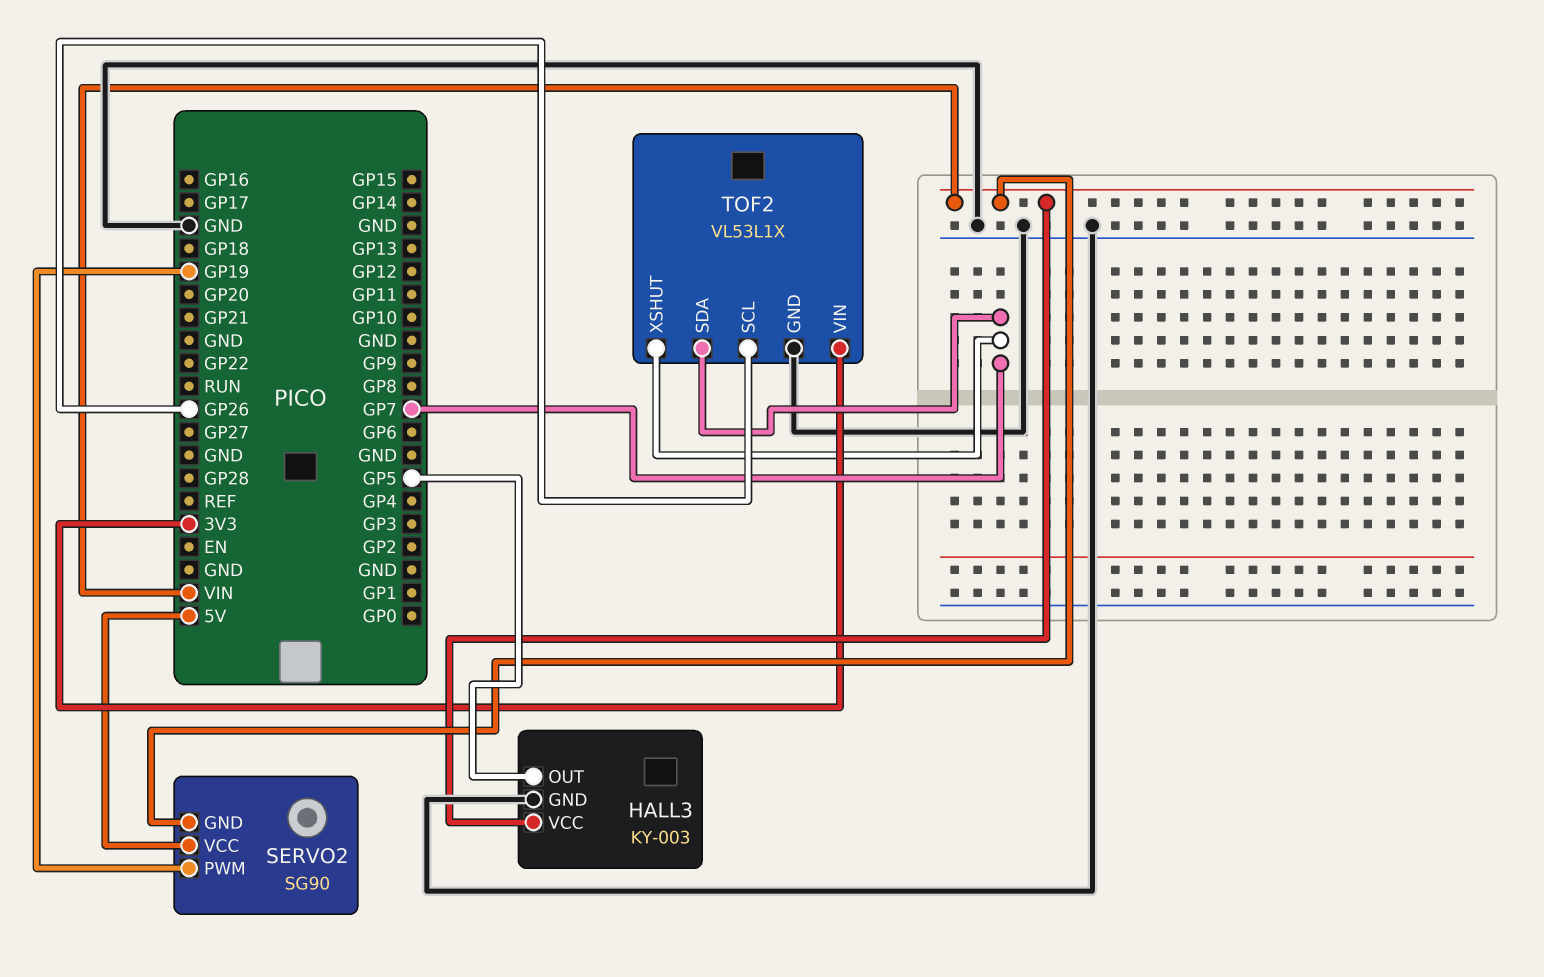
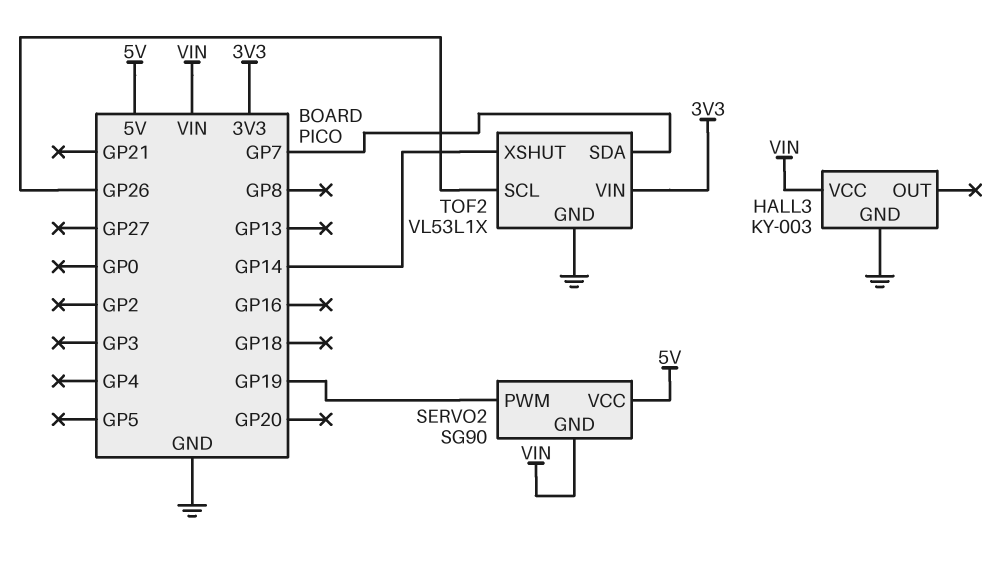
HALL3 pin OUT: GP5 -> none
TOF2 pin XSHUT: GP7 -> GP14

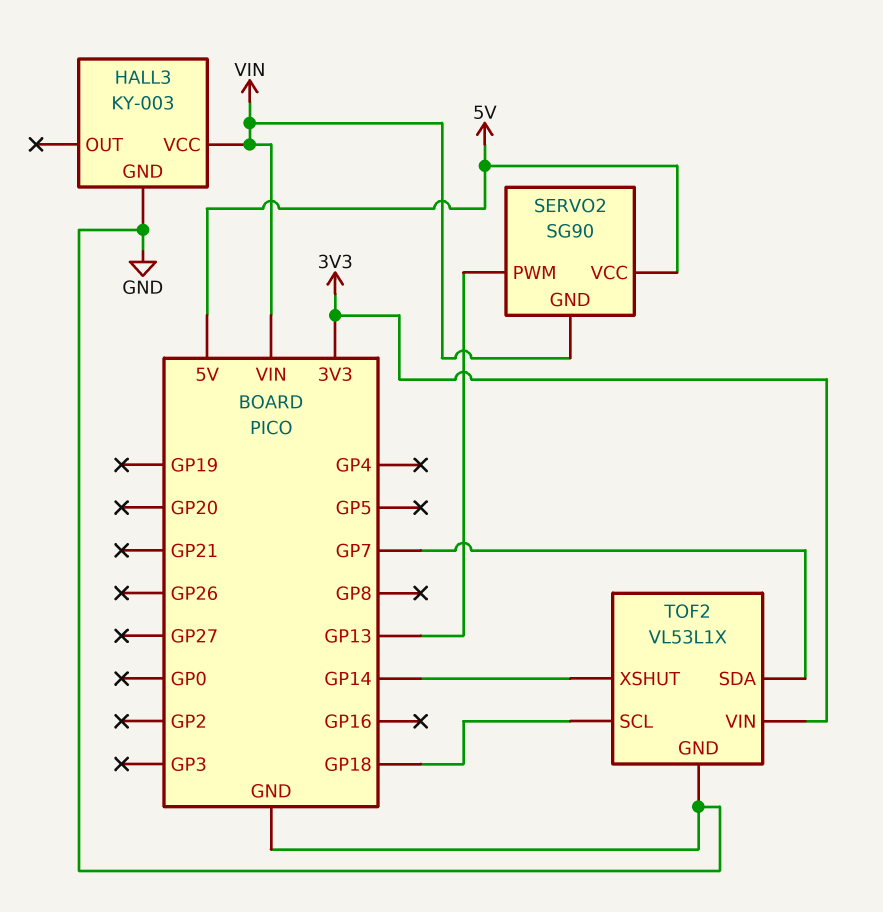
SERVO2 pin PWM: GP19 -> GP13
TOF2 pin SCL: GP26 -> GP18

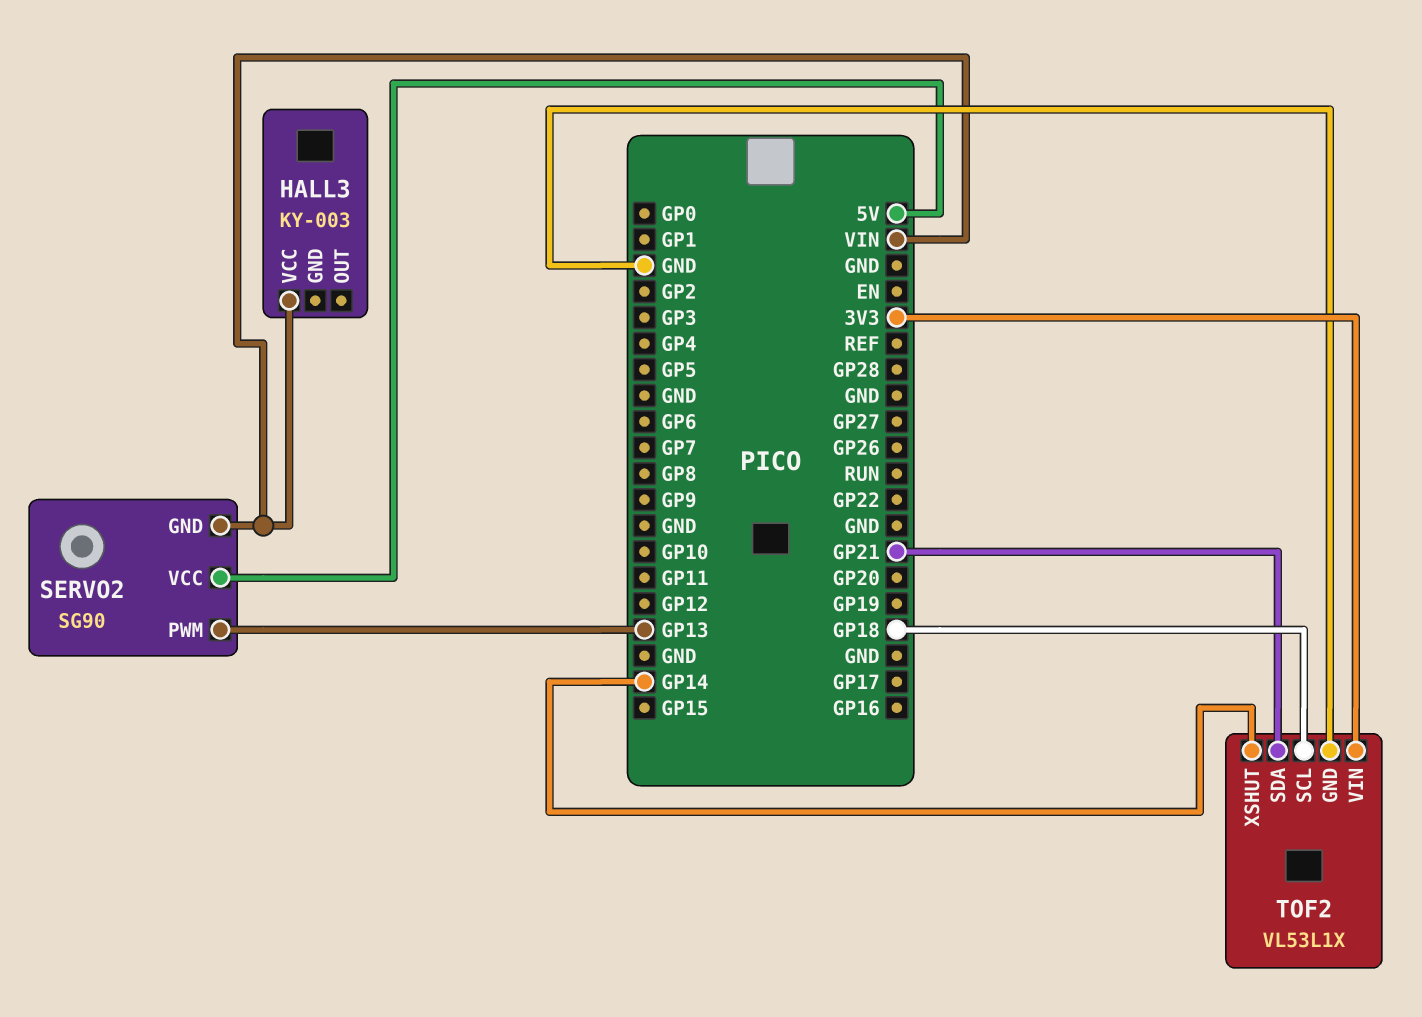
HALL3 pin GND: GND -> none
TOF2 pin SDA: GP7 -> GP21

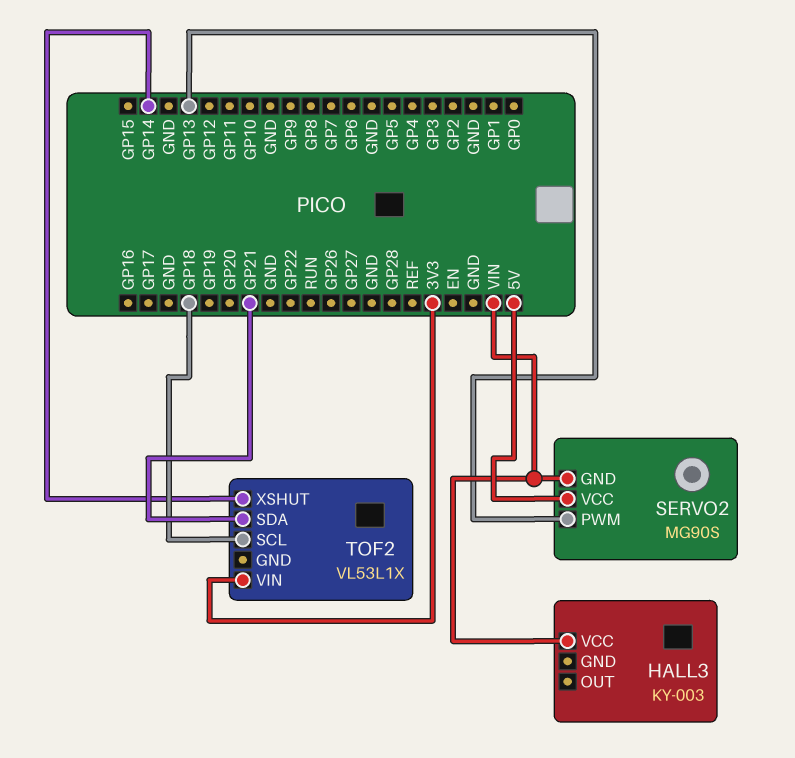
SERVO2: SG90 -> MG90S
TOF2 pin GND: GND -> none

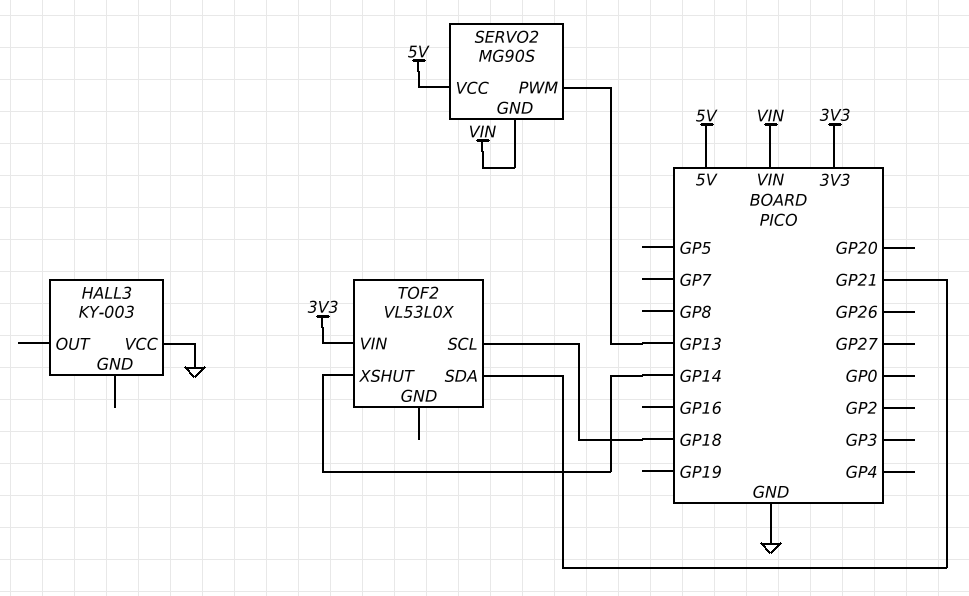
HALL3 pin VCC: VIN -> GND
TOF2: VL53L1X -> VL53L0X

